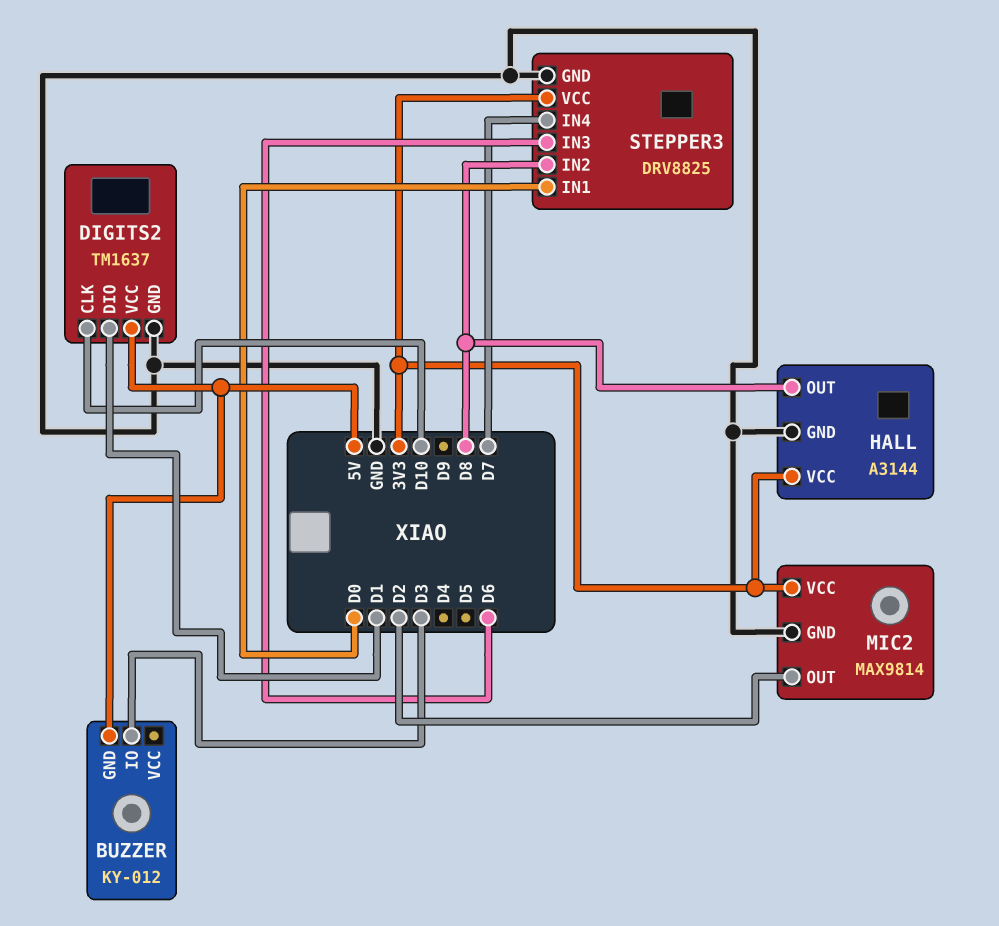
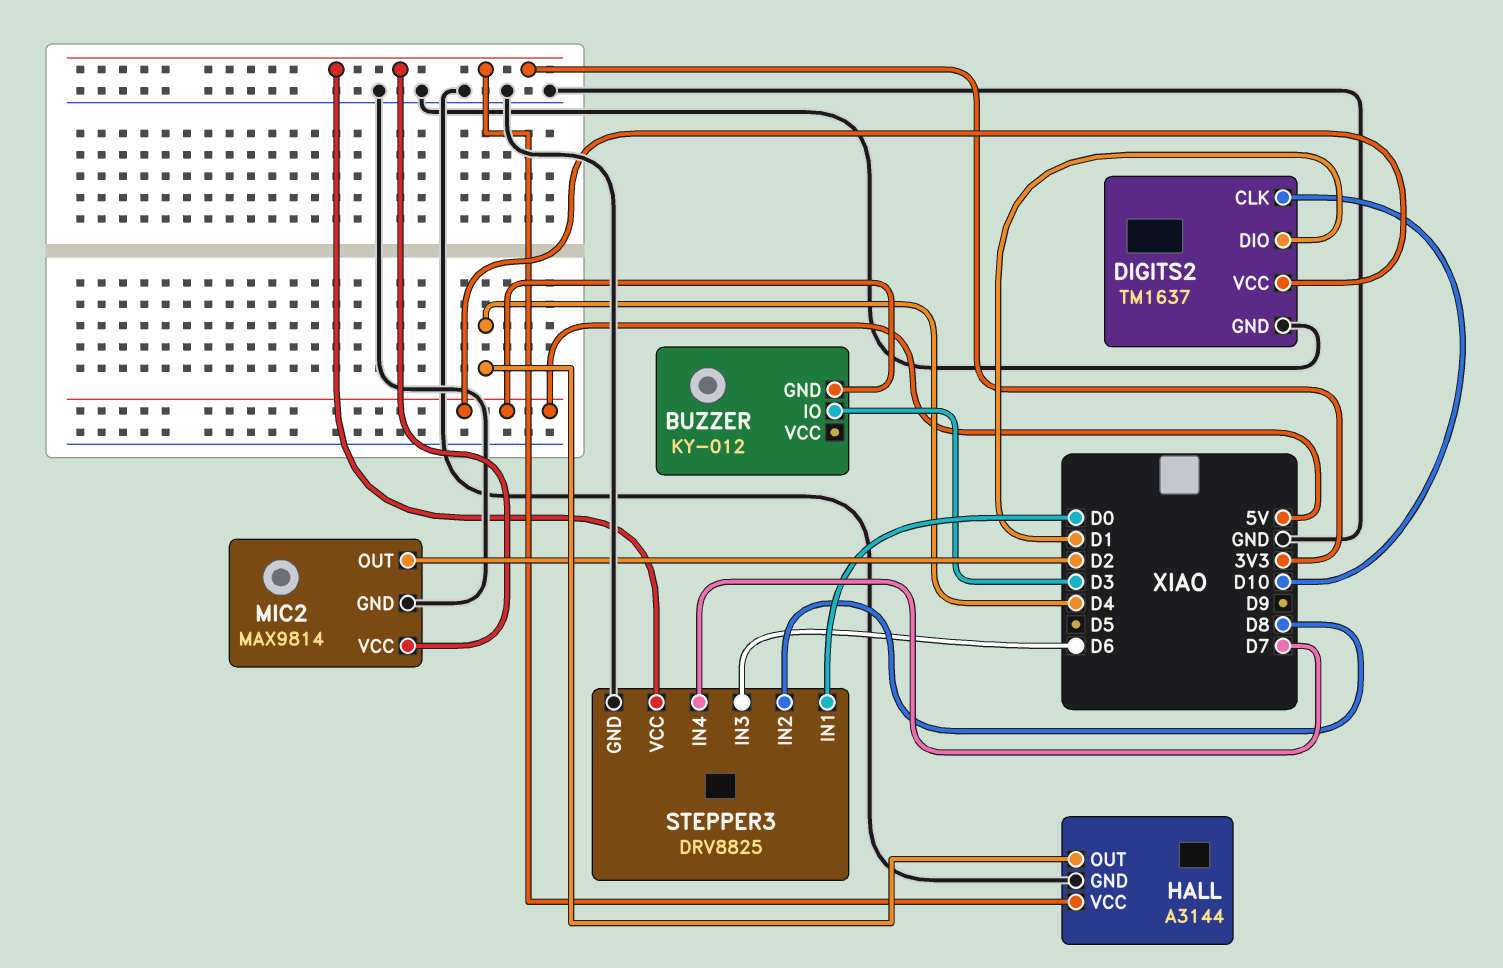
HALL pin OUT: D8 -> D4

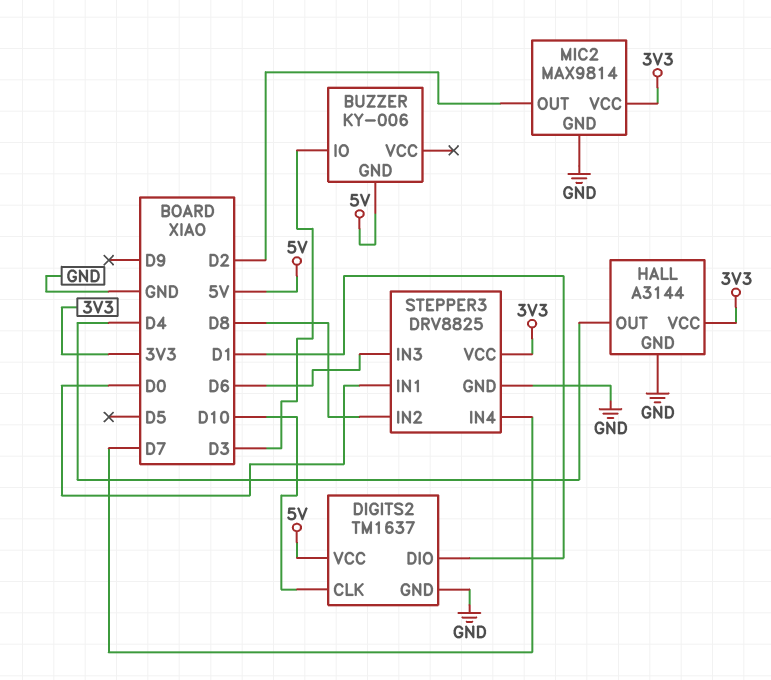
BUZZER: KY-012 -> KY-006

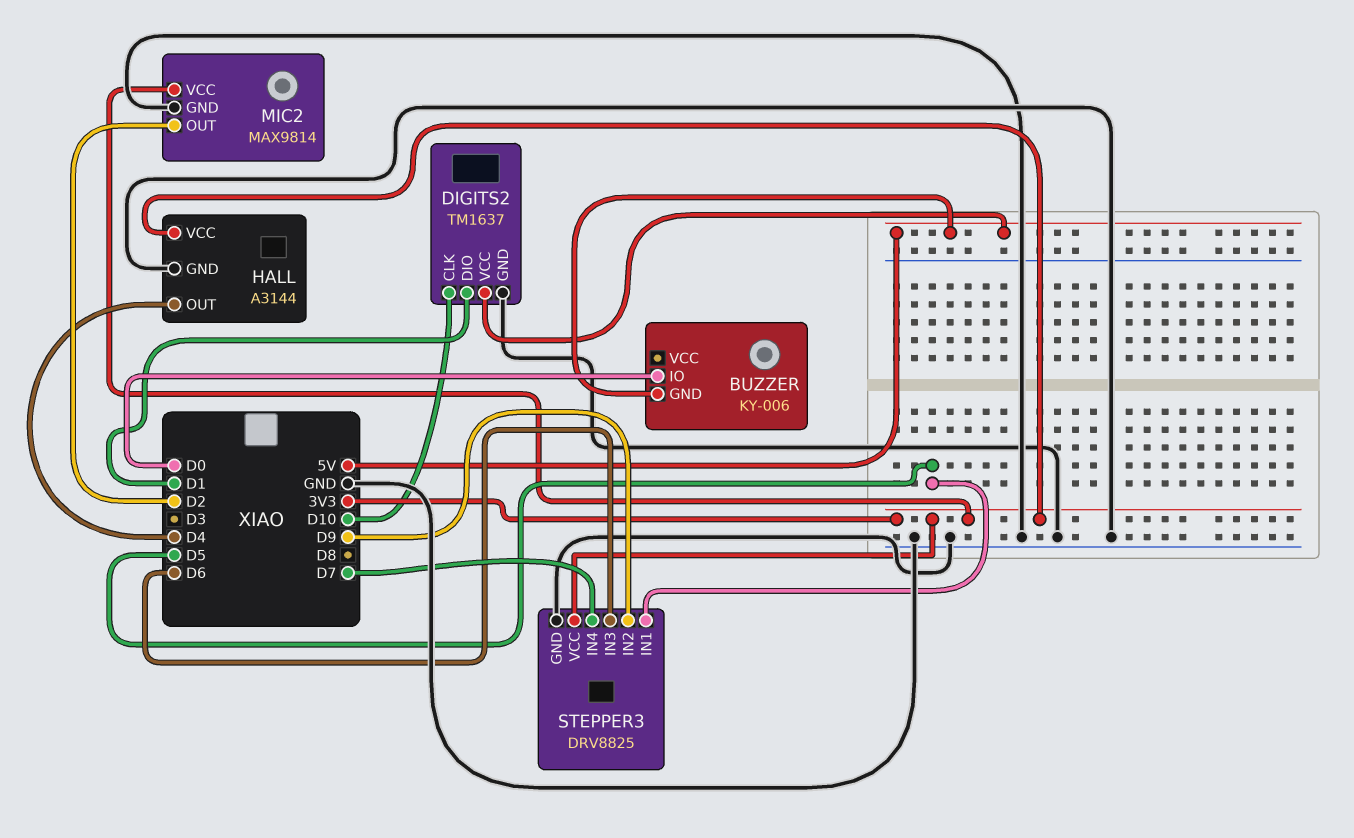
BUZZER pin IO: D3 -> D0
STEPPER3 pin IN1: D0 -> D5
STEPPER3 pin IN2: D8 -> D9

